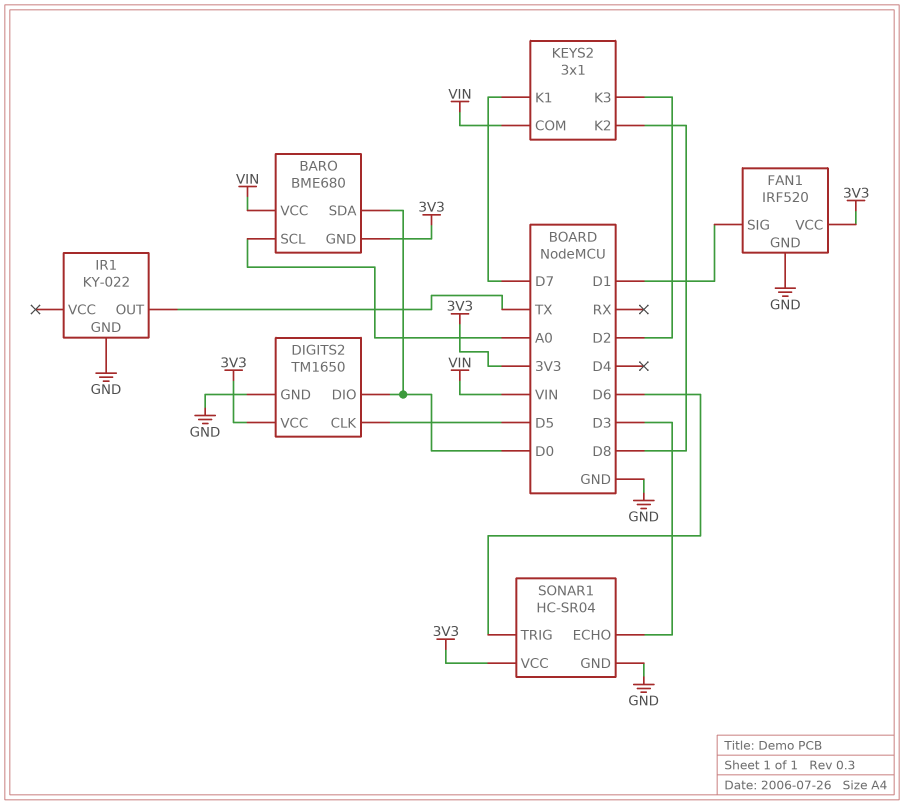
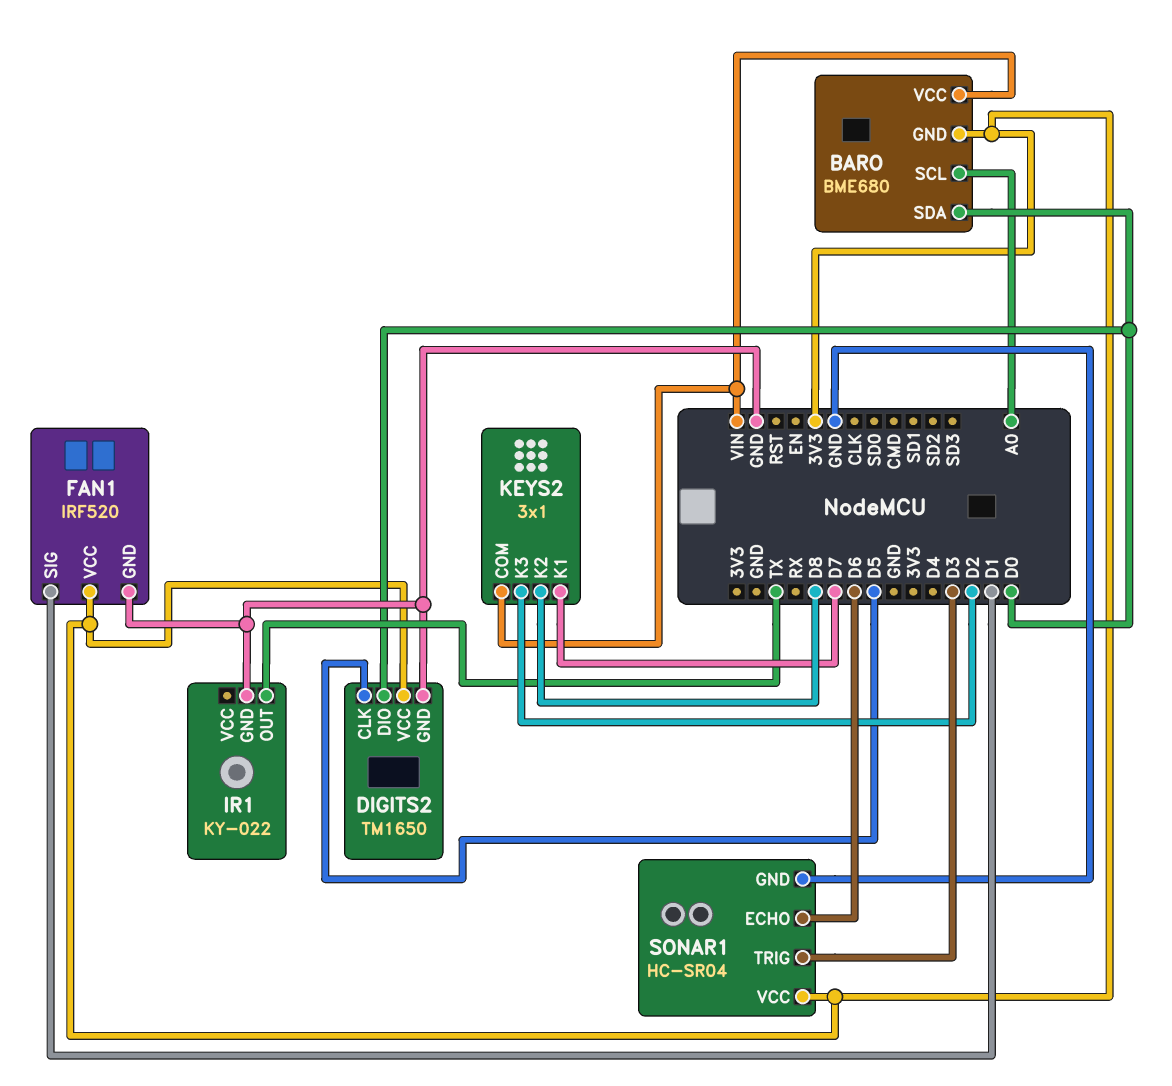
SONAR1 pin ECHO: D3 -> D6
SONAR1 pin TRIG: D6 -> D3

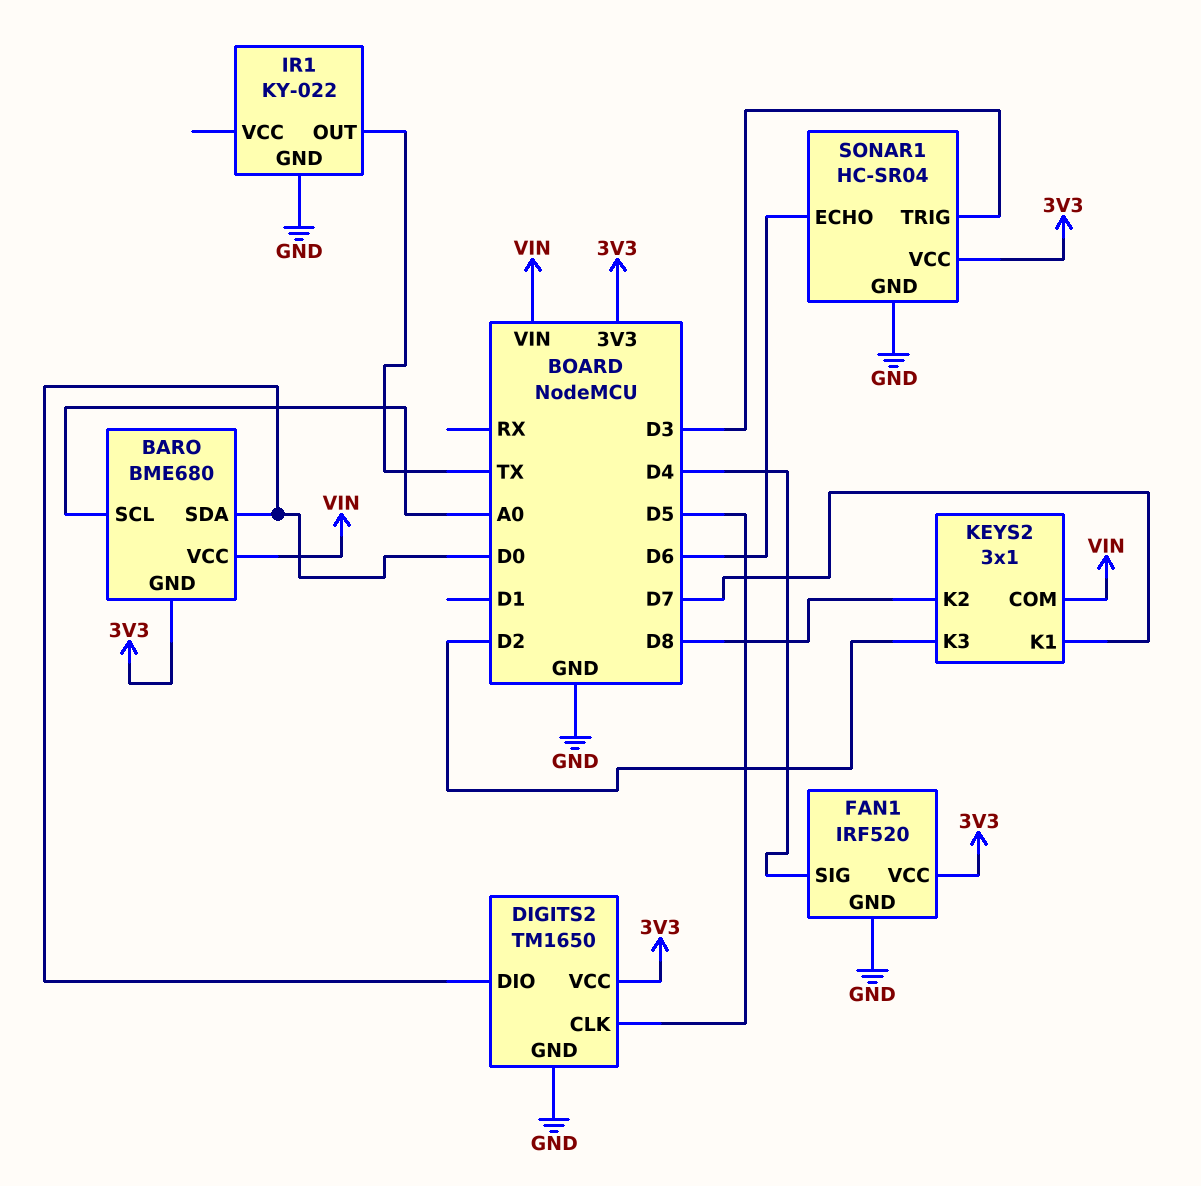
FAN1 pin SIG: D1 -> D4

